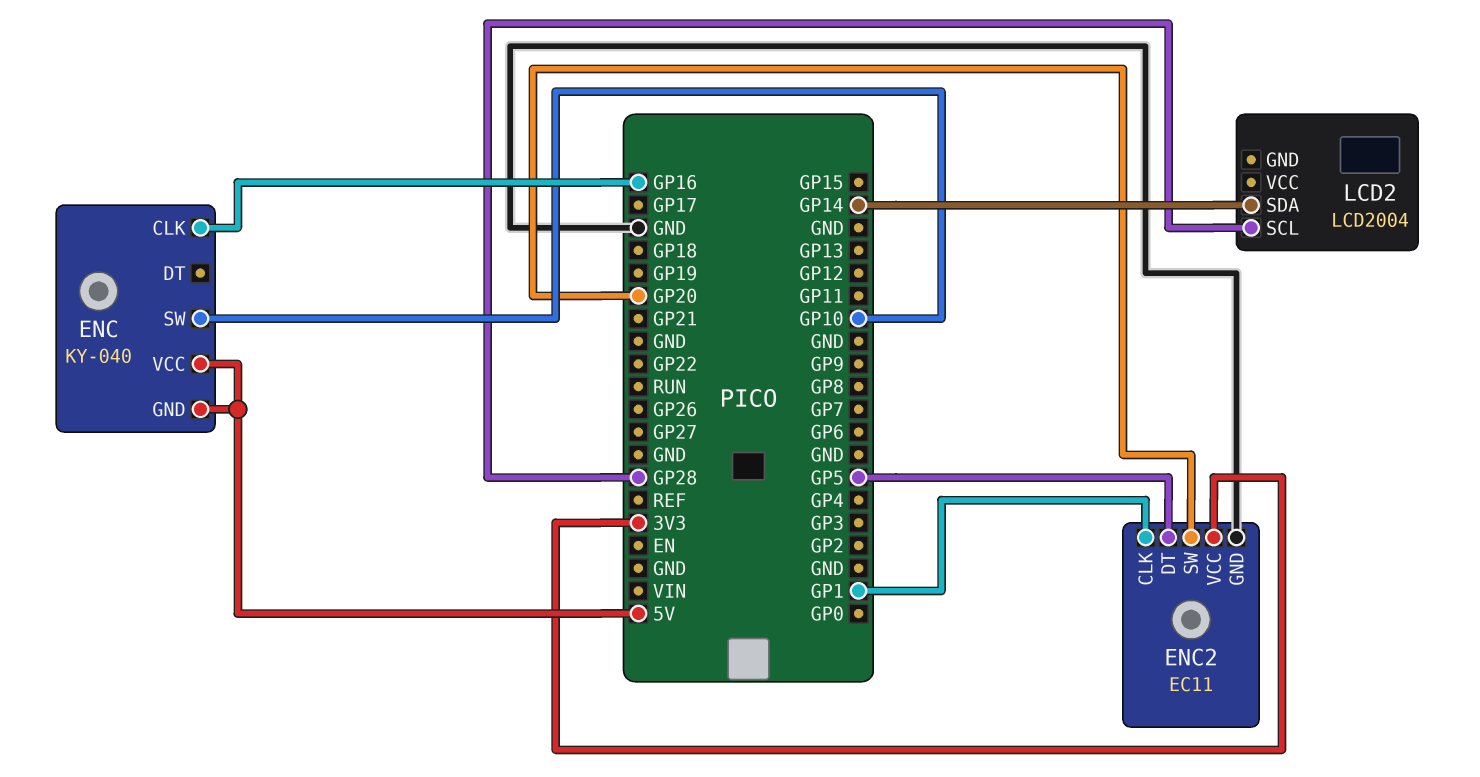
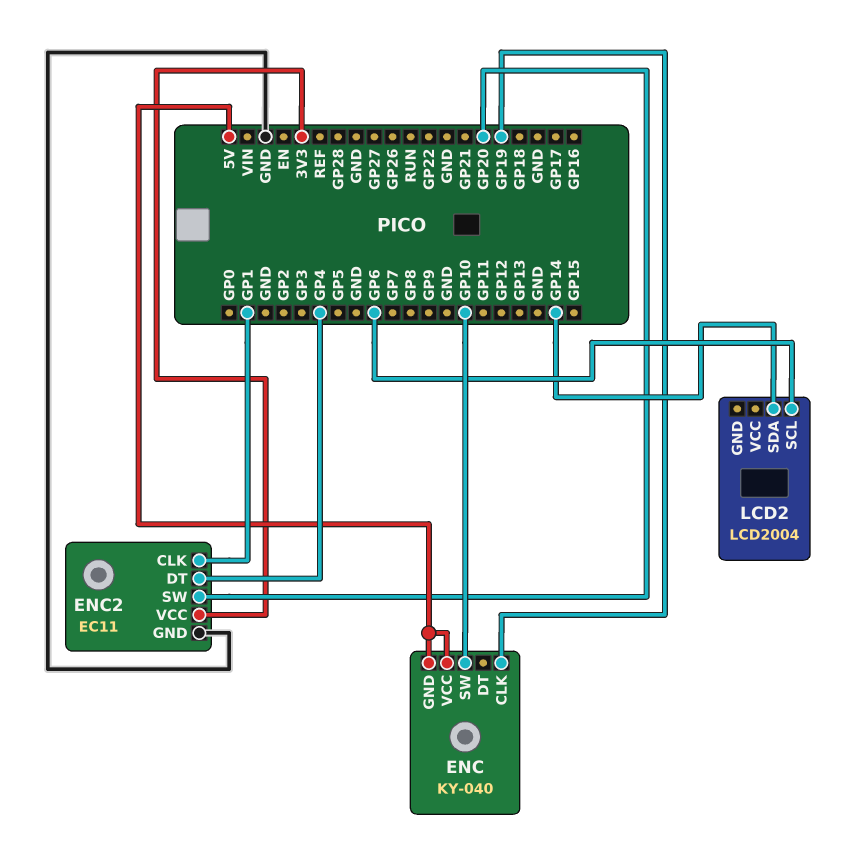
ENC pin CLK: GP16 -> GP19
ENC2 pin DT: GP5 -> GP4
LCD2 pin SCL: GP28 -> GP6

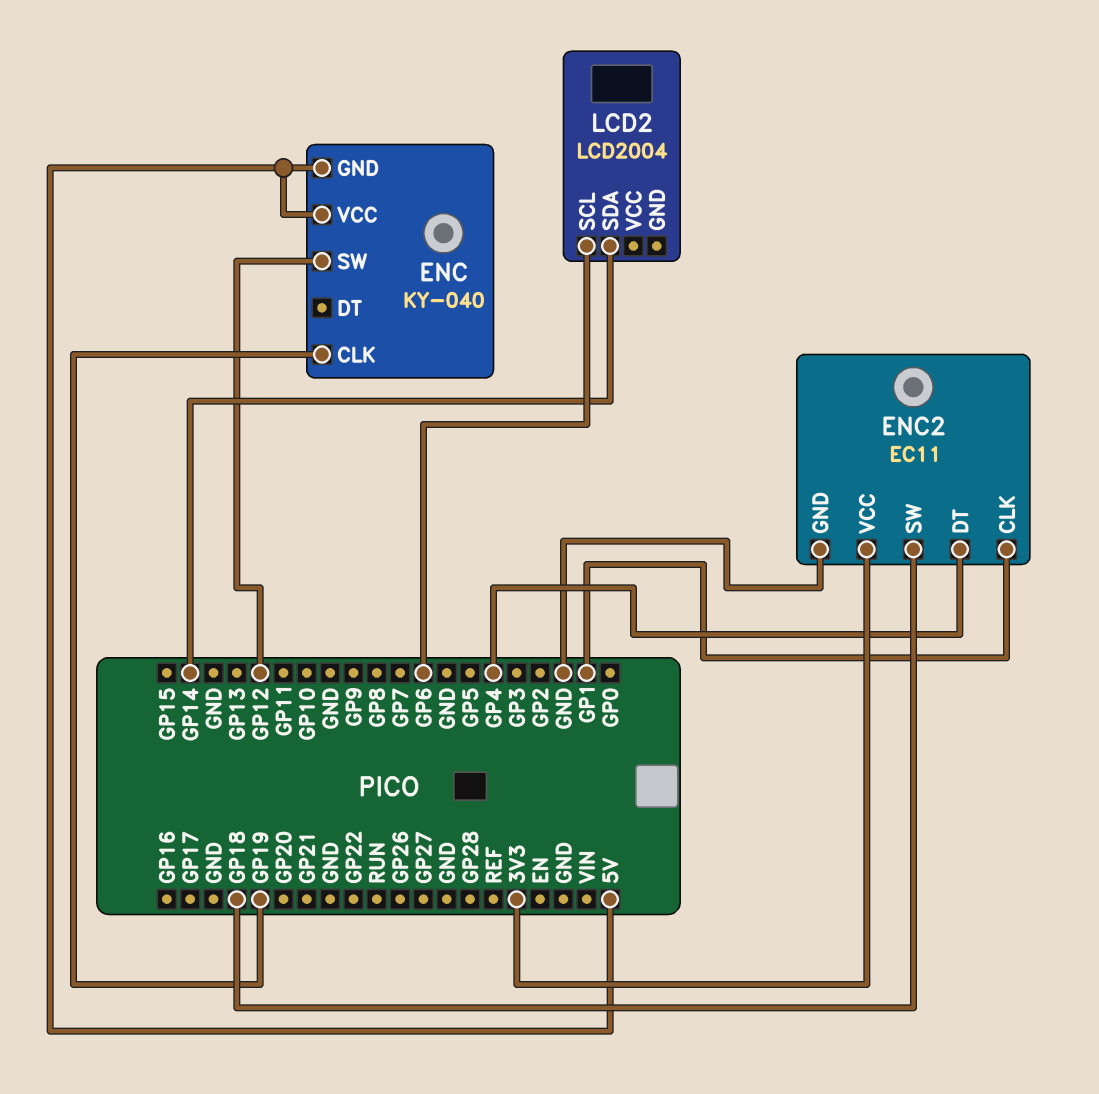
ENC pin SW: GP10 -> GP12
ENC2 pin SW: GP20 -> GP18

